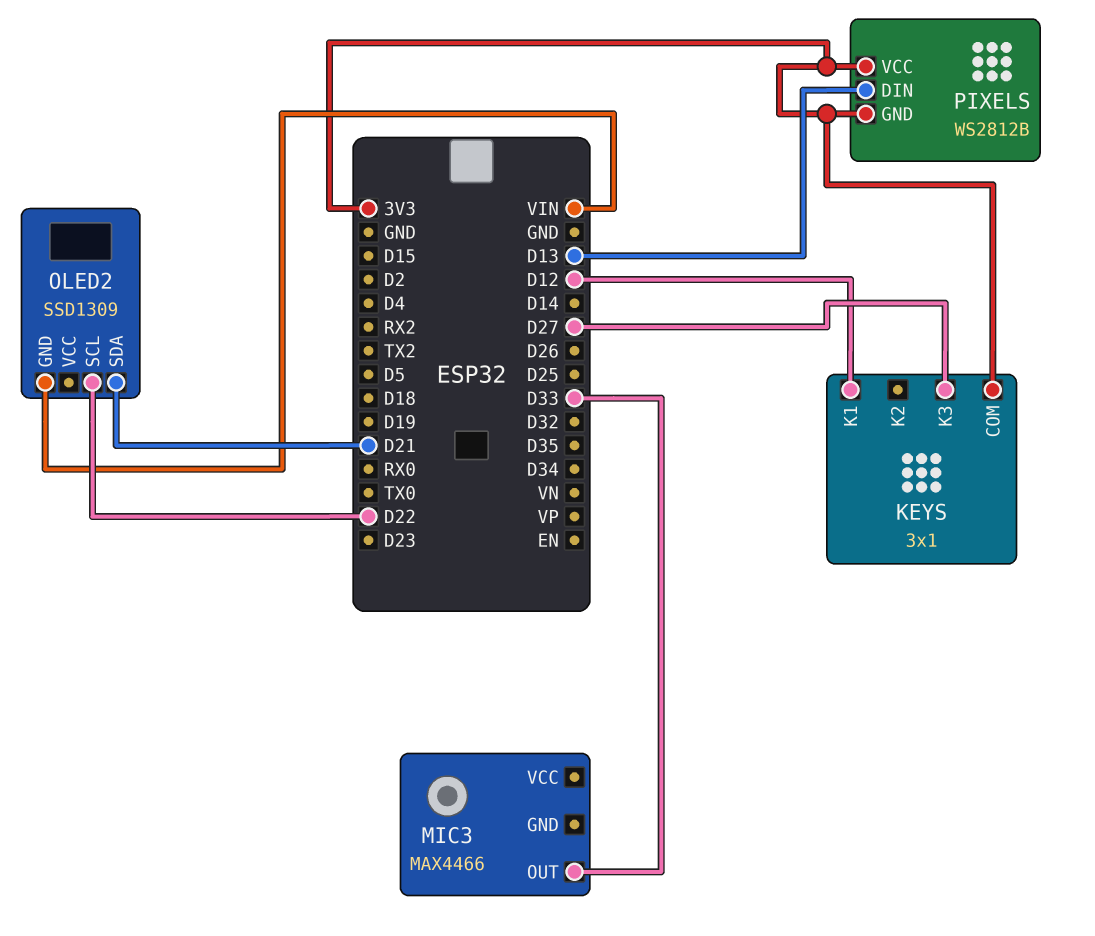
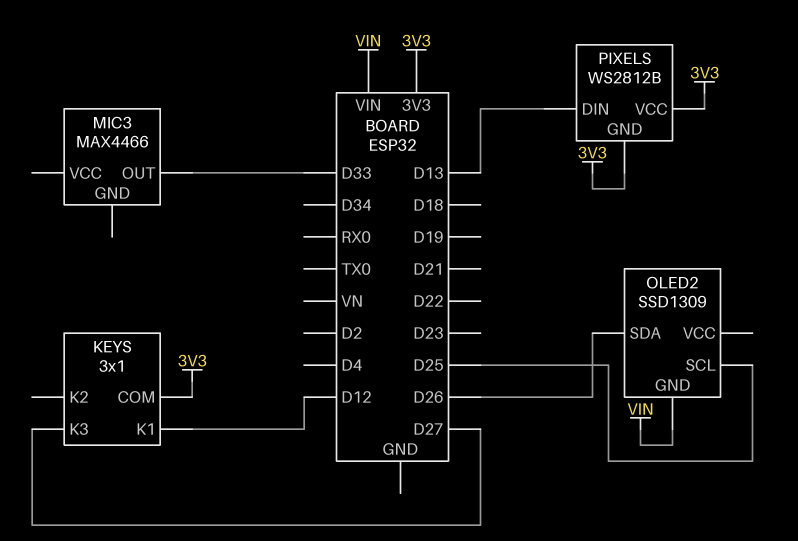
OLED2 pin SCL: D22 -> D25
OLED2 pin SDA: D21 -> D26

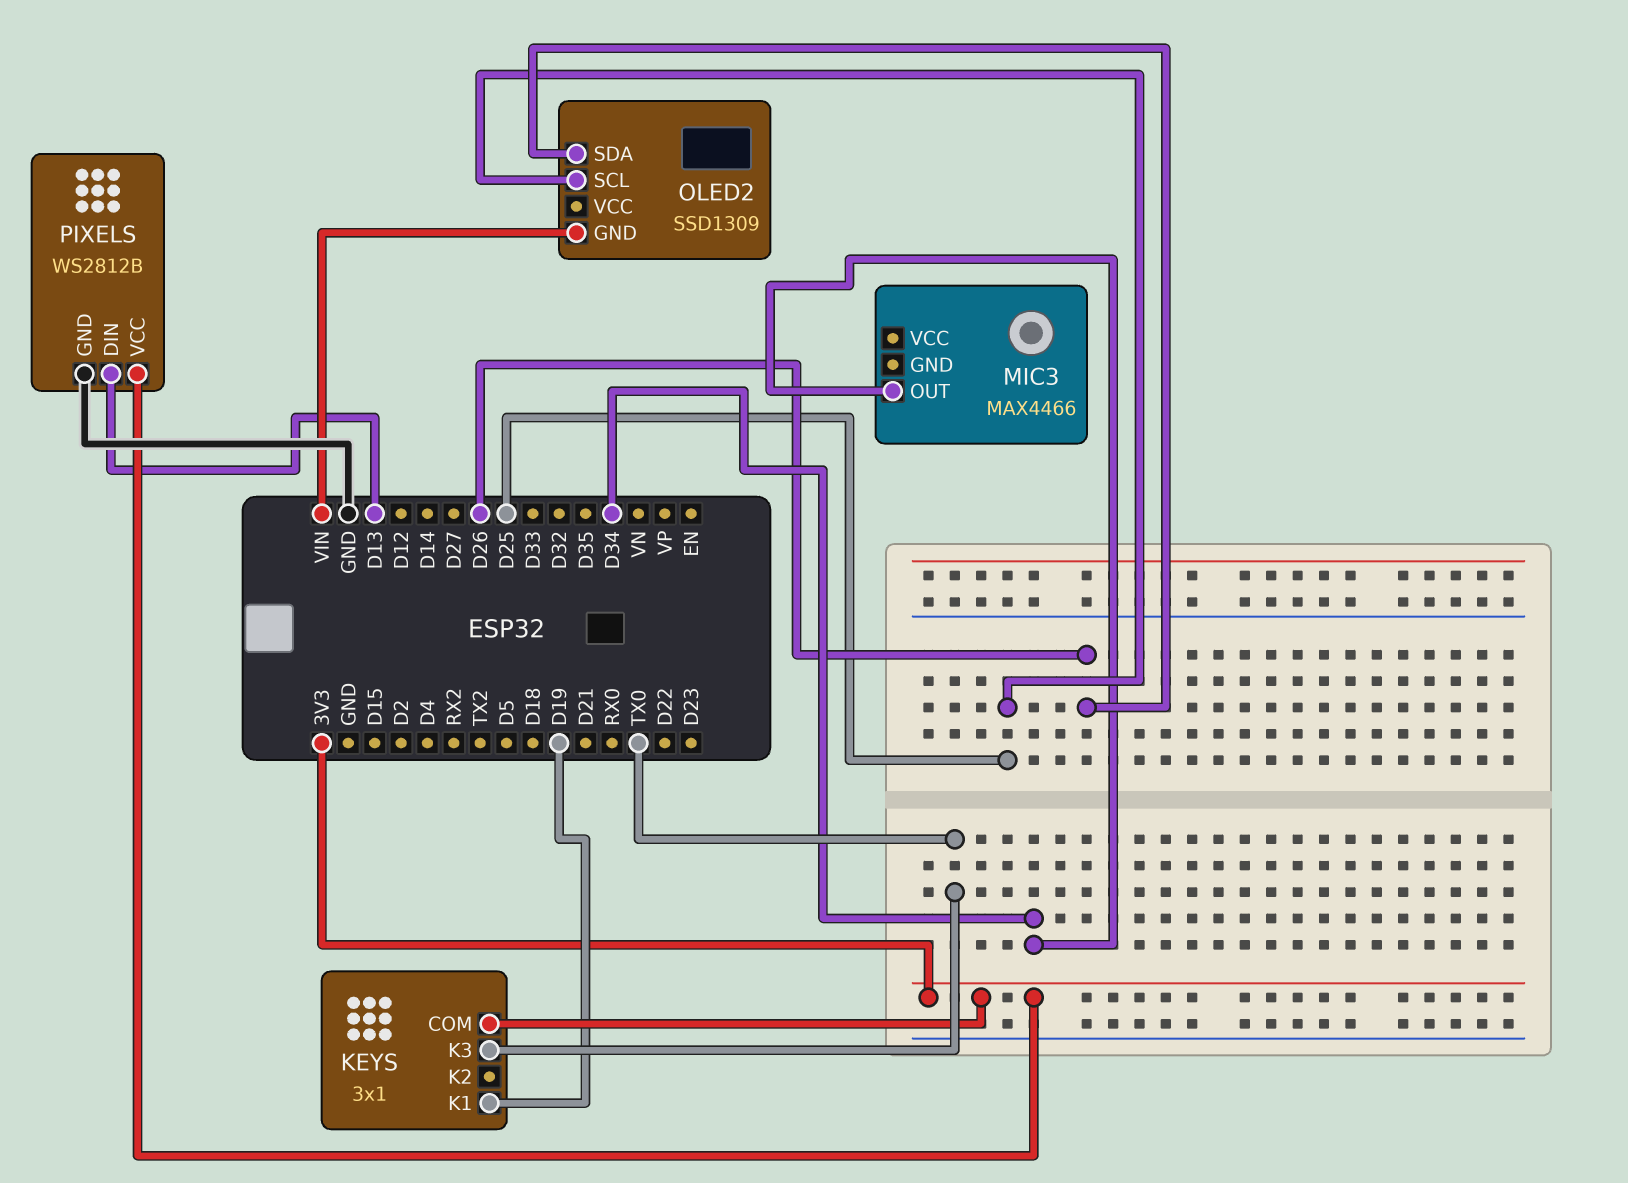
KEYS pin K1: D12 -> D19
KEYS pin K3: D27 -> TX0
MIC3 pin OUT: D33 -> D34
PIXELS pin GND: 3V3 -> GND

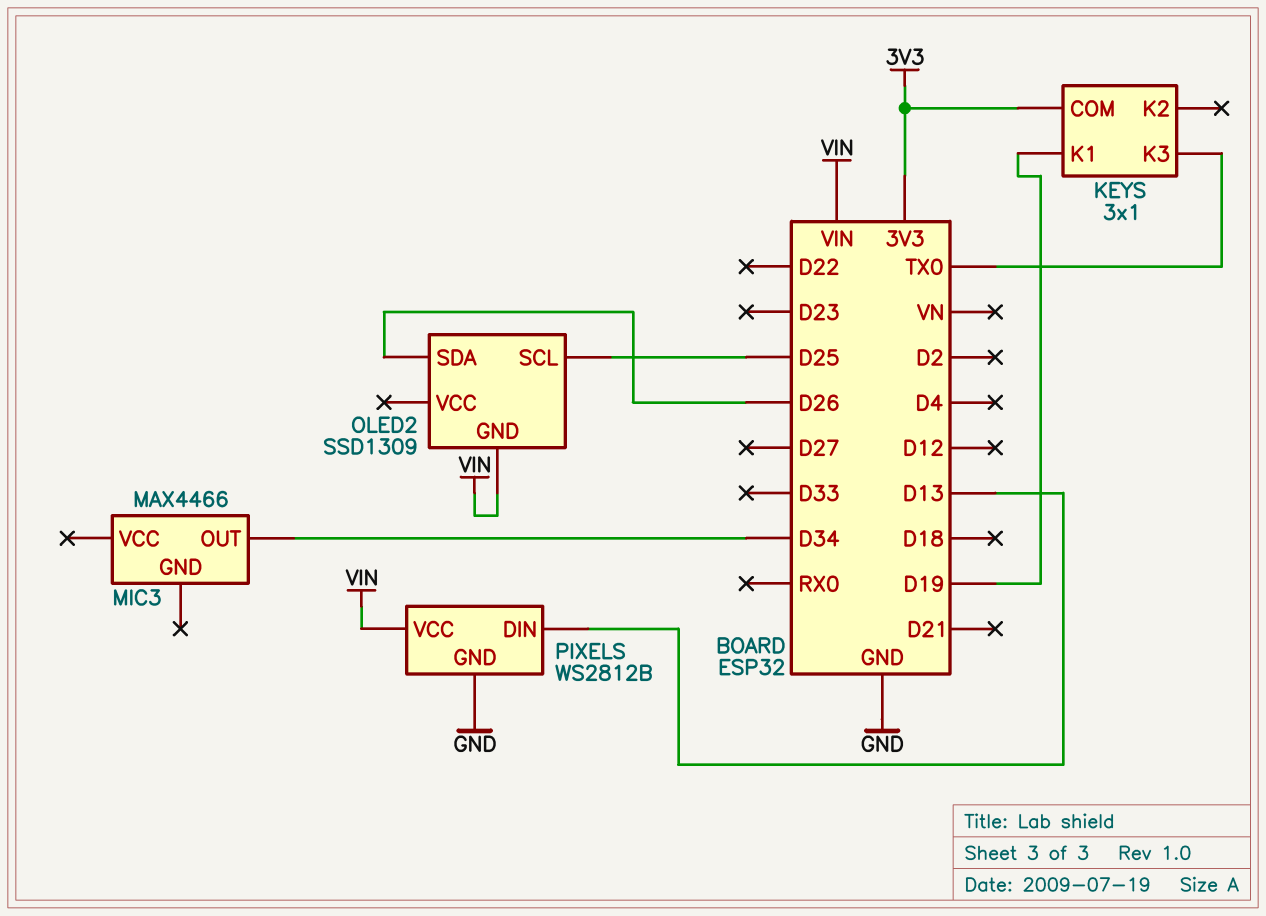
PIXELS pin VCC: 3V3 -> VIN

